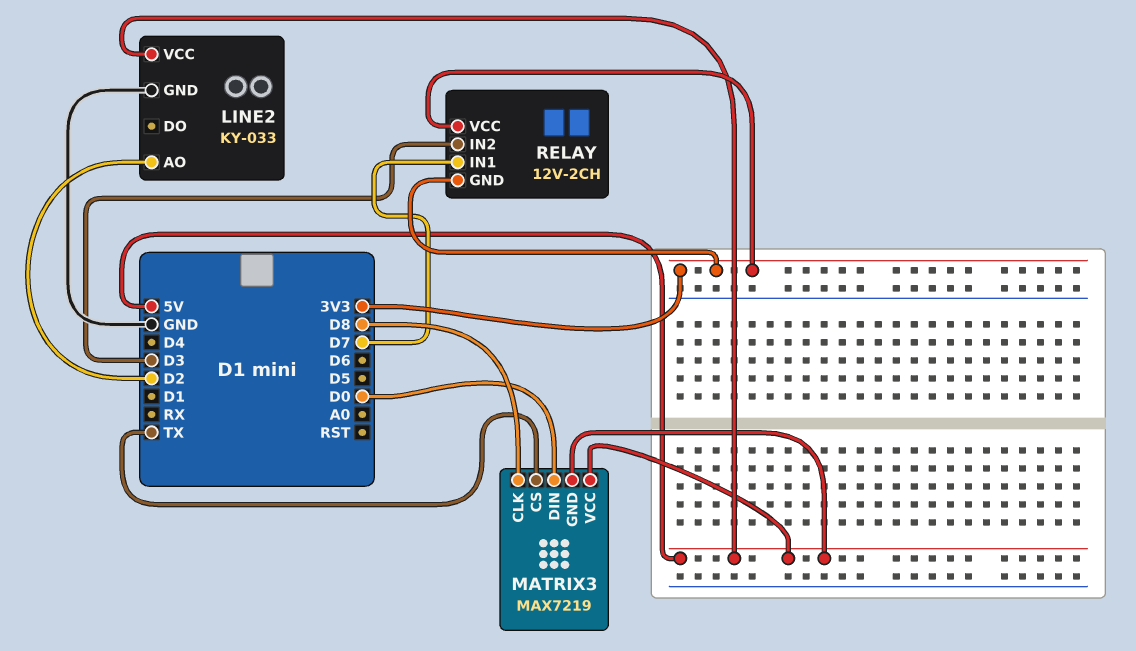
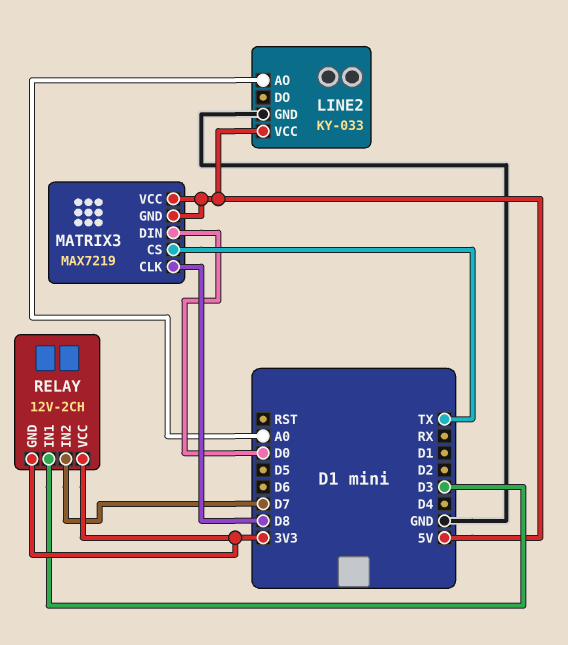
LINE2 pin AO: D2 -> A0
RELAY pin IN1: D7 -> D3
RELAY pin IN2: D3 -> D7

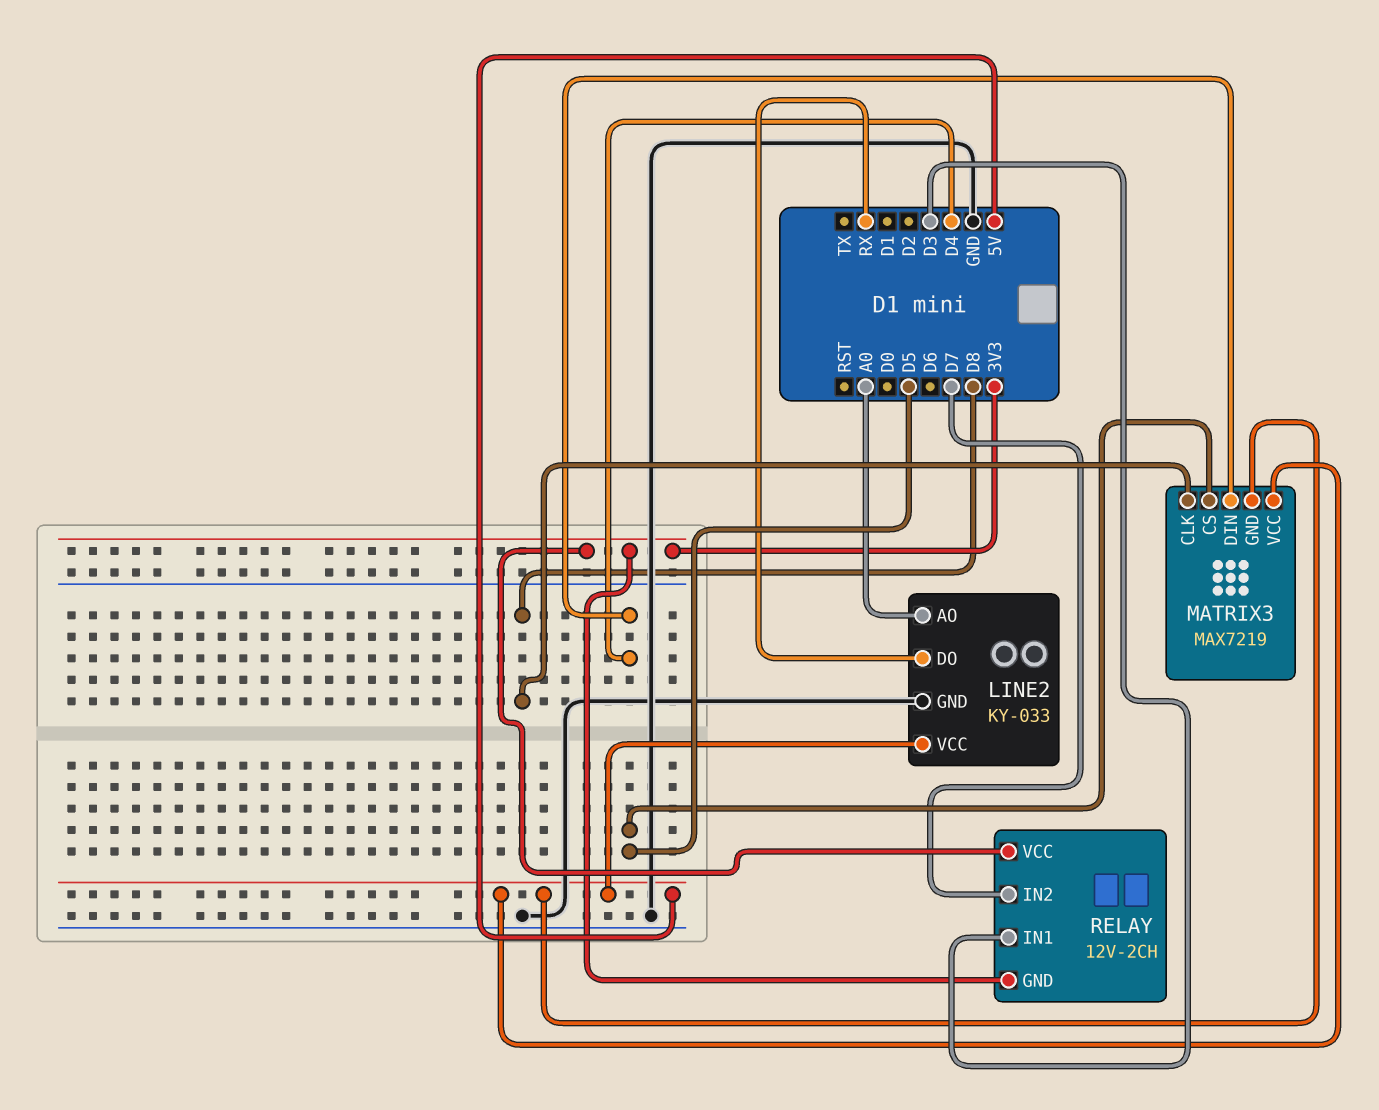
LINE2 pin DO: none -> RX
MATRIX3 pin CS: TX -> D5
MATRIX3 pin DIN: D0 -> D4

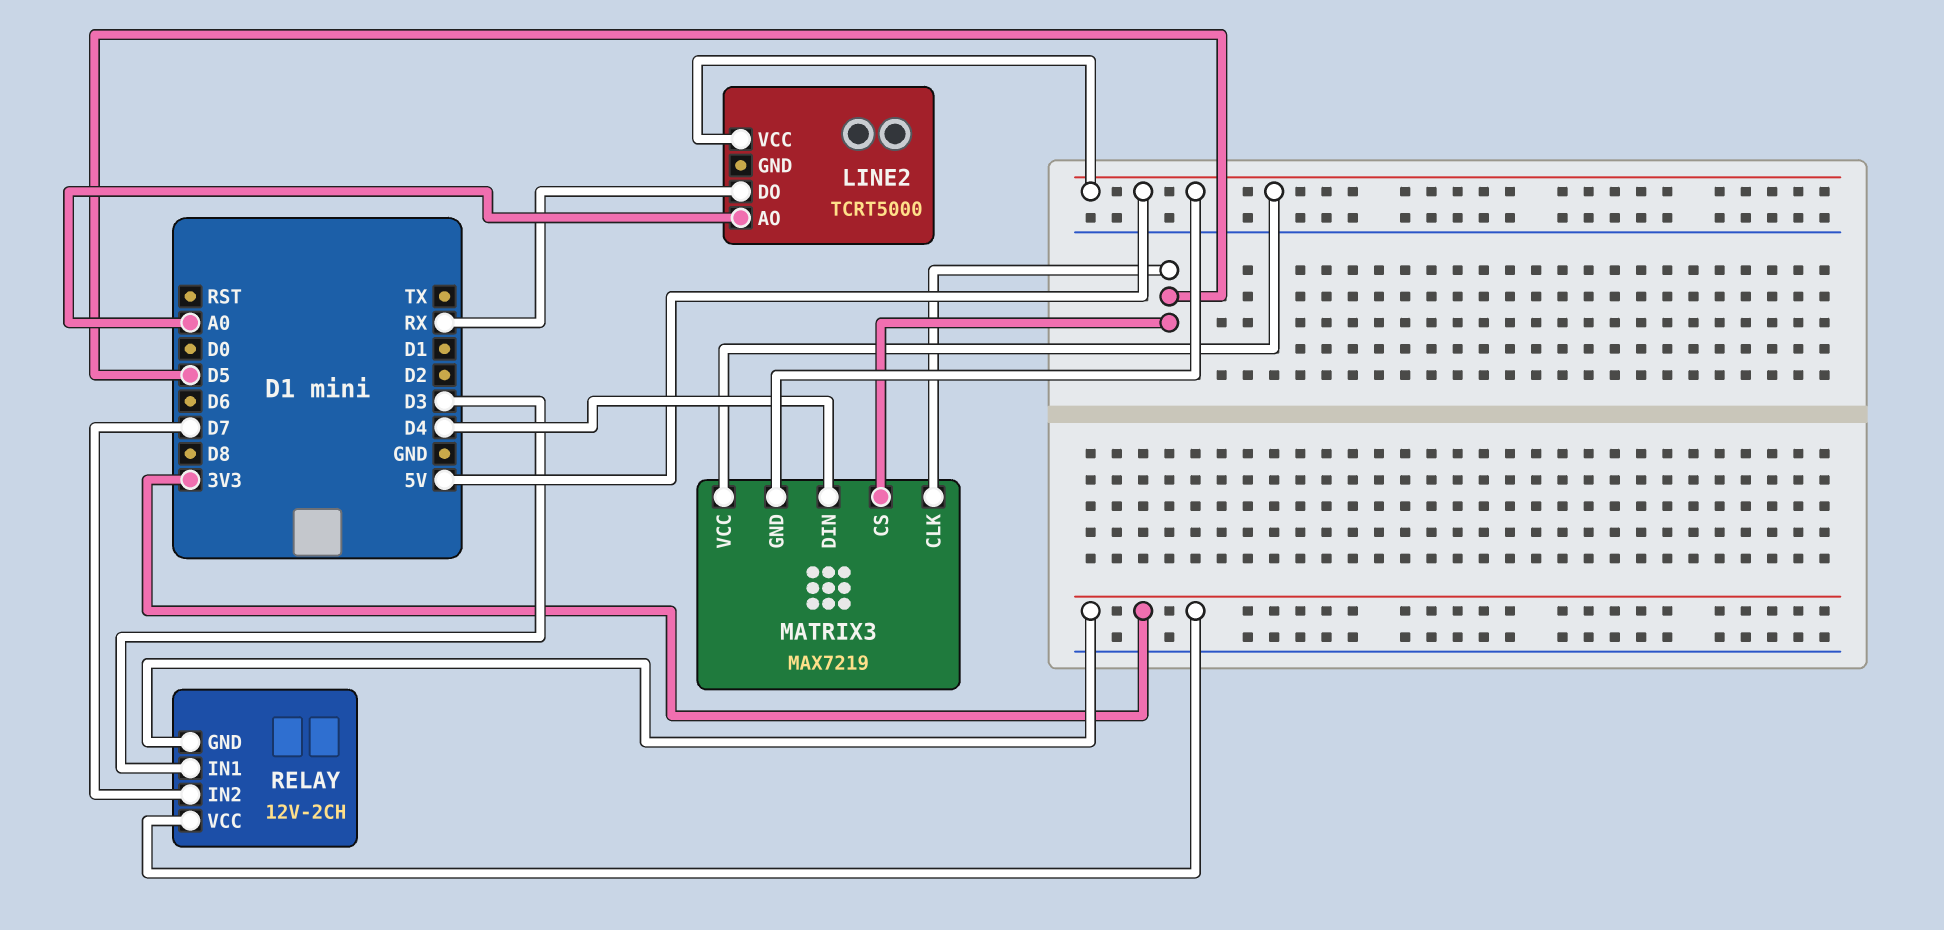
LINE2: KY-033 -> TCRT5000
LINE2 pin GND: GND -> none
MATRIX3 pin CLK: D8 -> D5

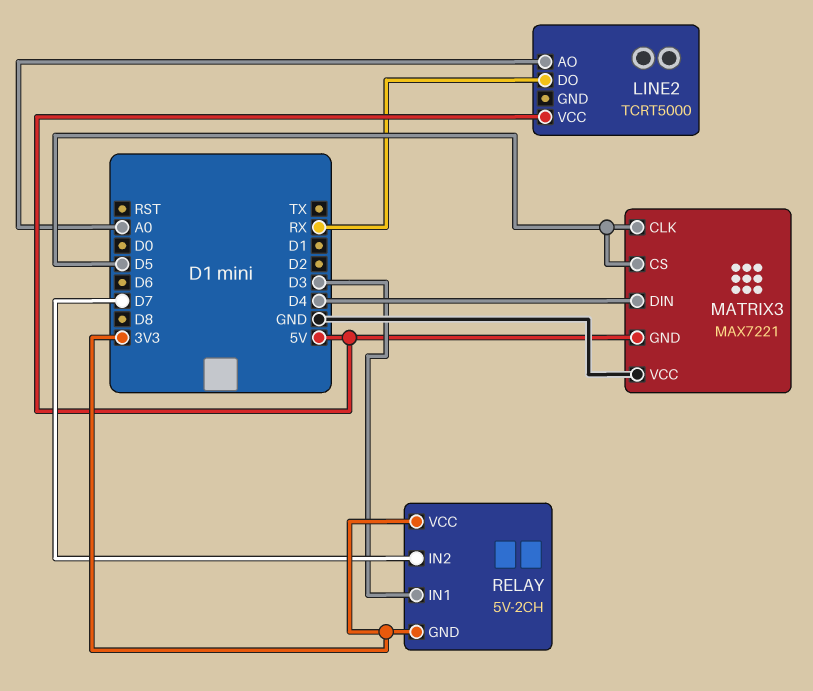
MATRIX3: MAX7219 -> MAX7221
MATRIX3 pin VCC: 5V -> GND
RELAY: 12V-2CH -> 5V-2CH

